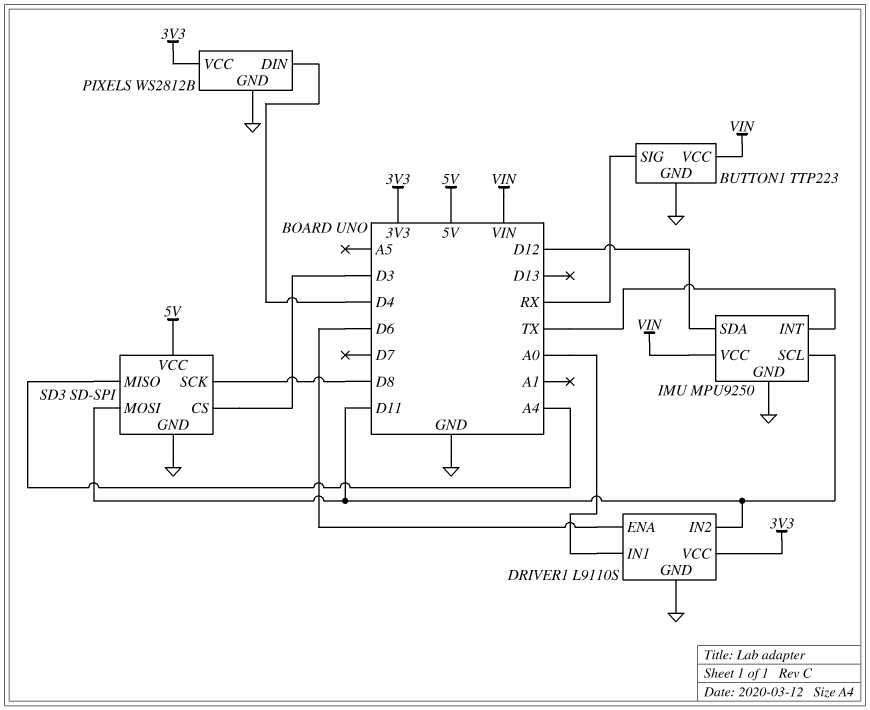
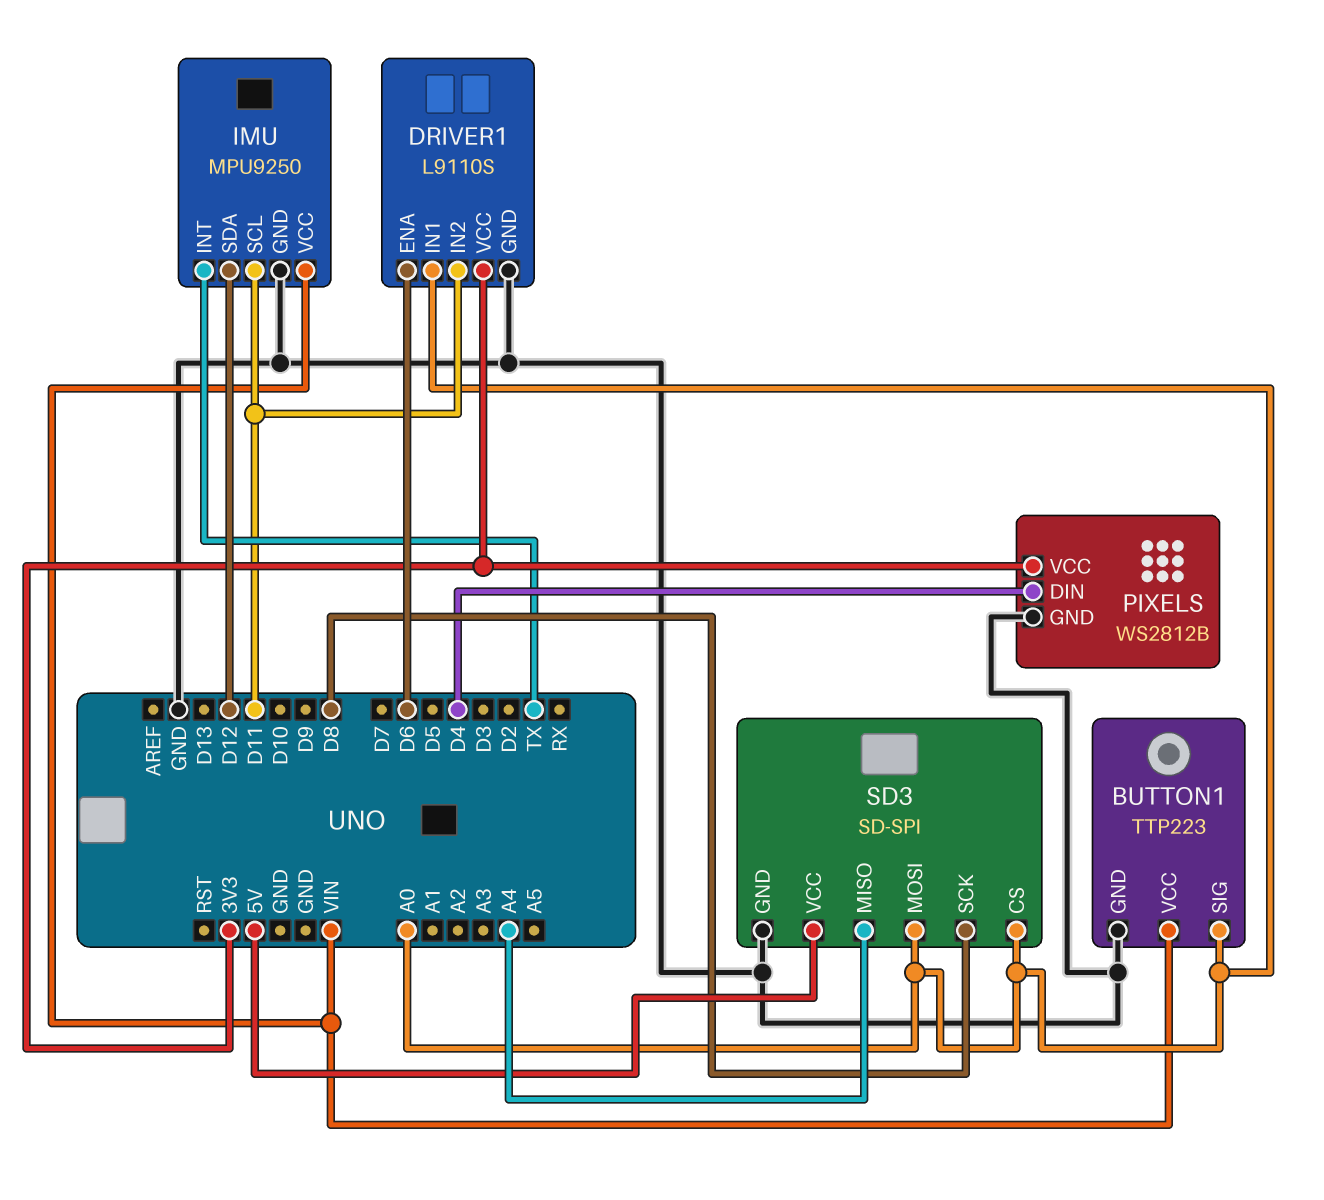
BUTTON1 pin SIG: RX -> A0
SD3 pin CS: D3 -> A0
SD3 pin MOSI: D11 -> A0

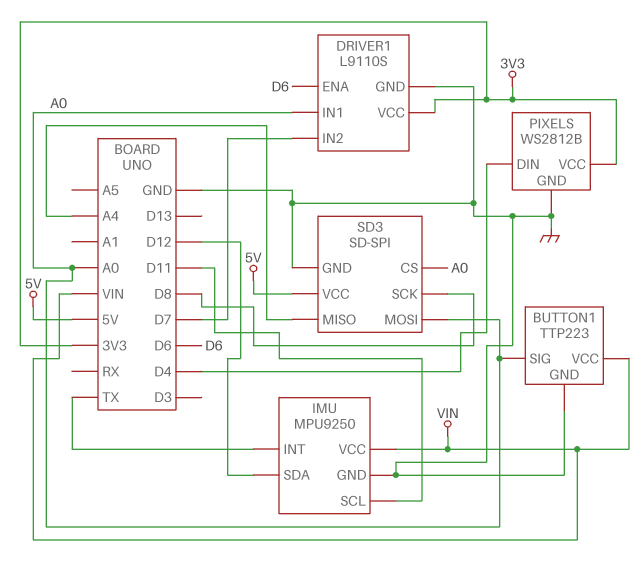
DRIVER1 pin IN2: D11 -> D7

